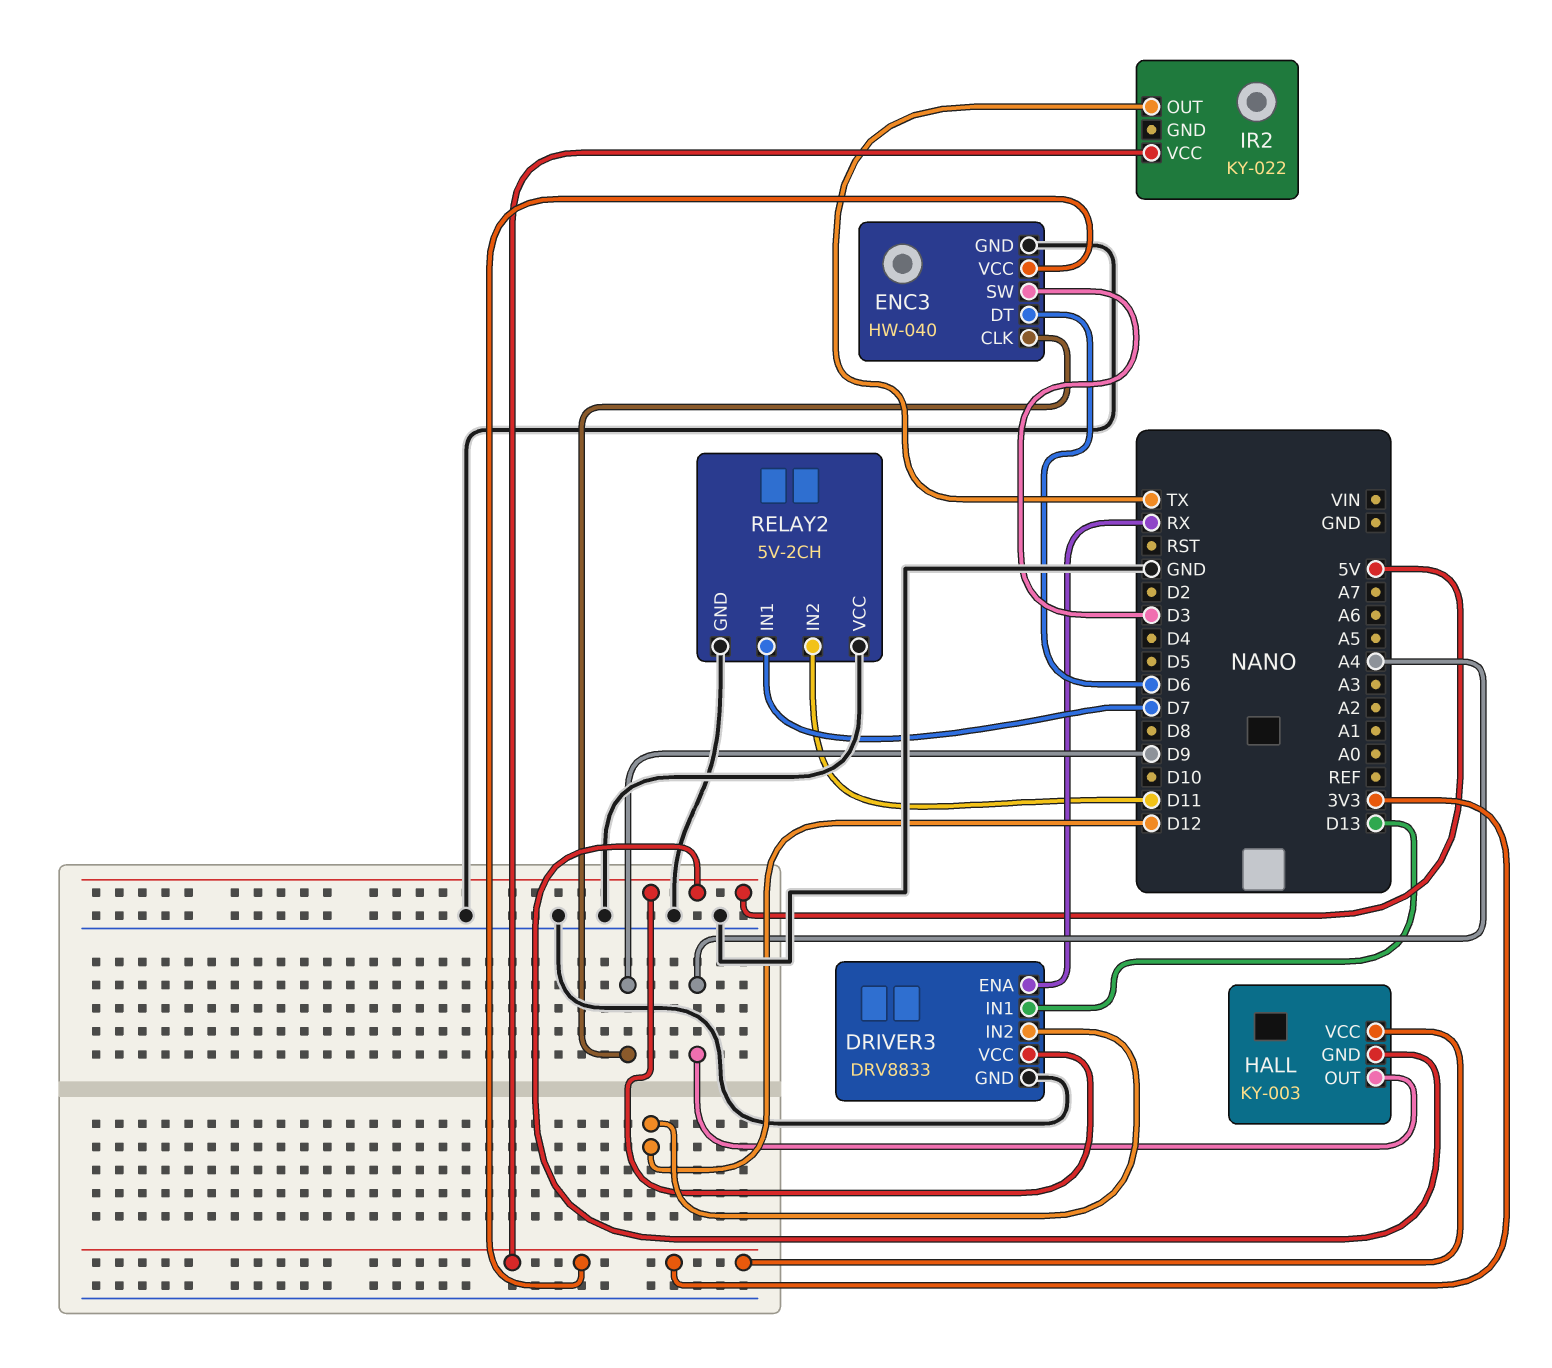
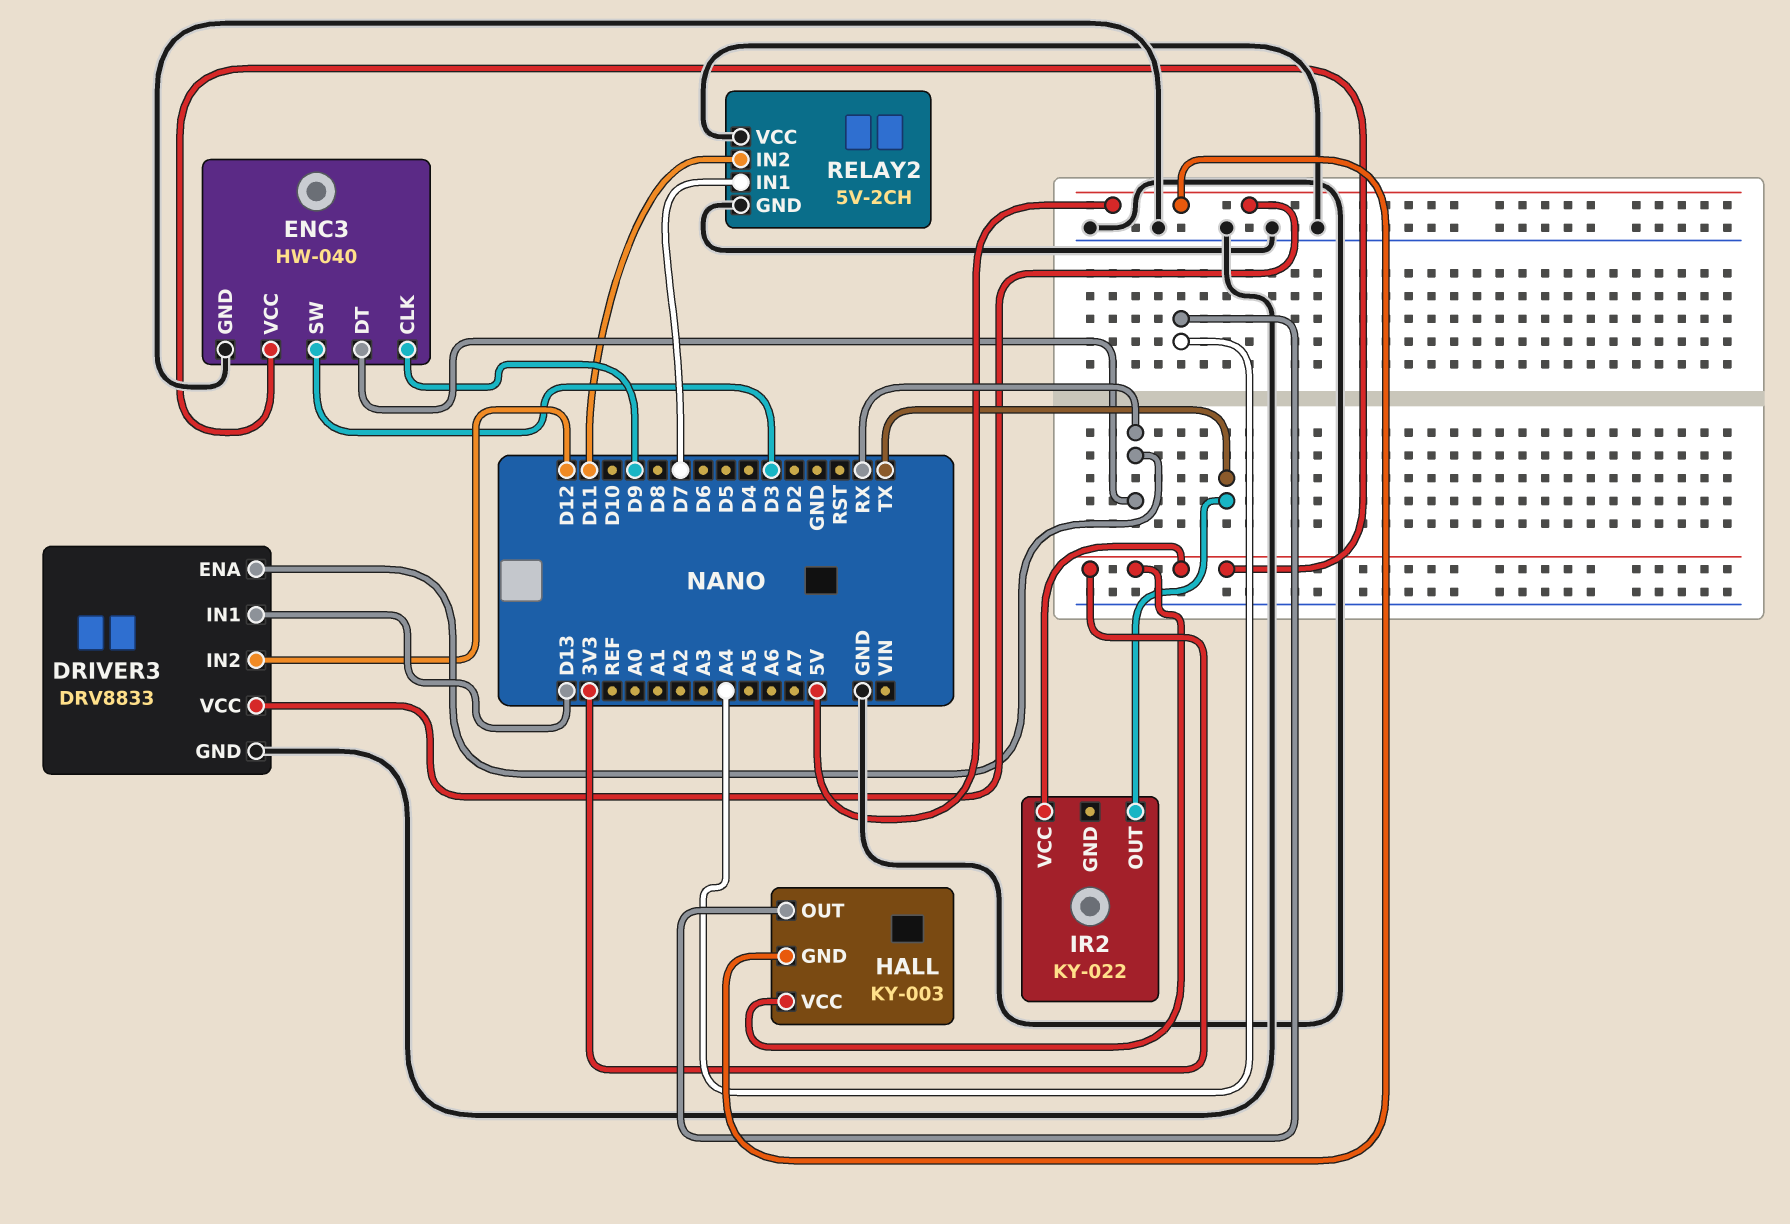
ENC3 pin DT: D6 -> RX

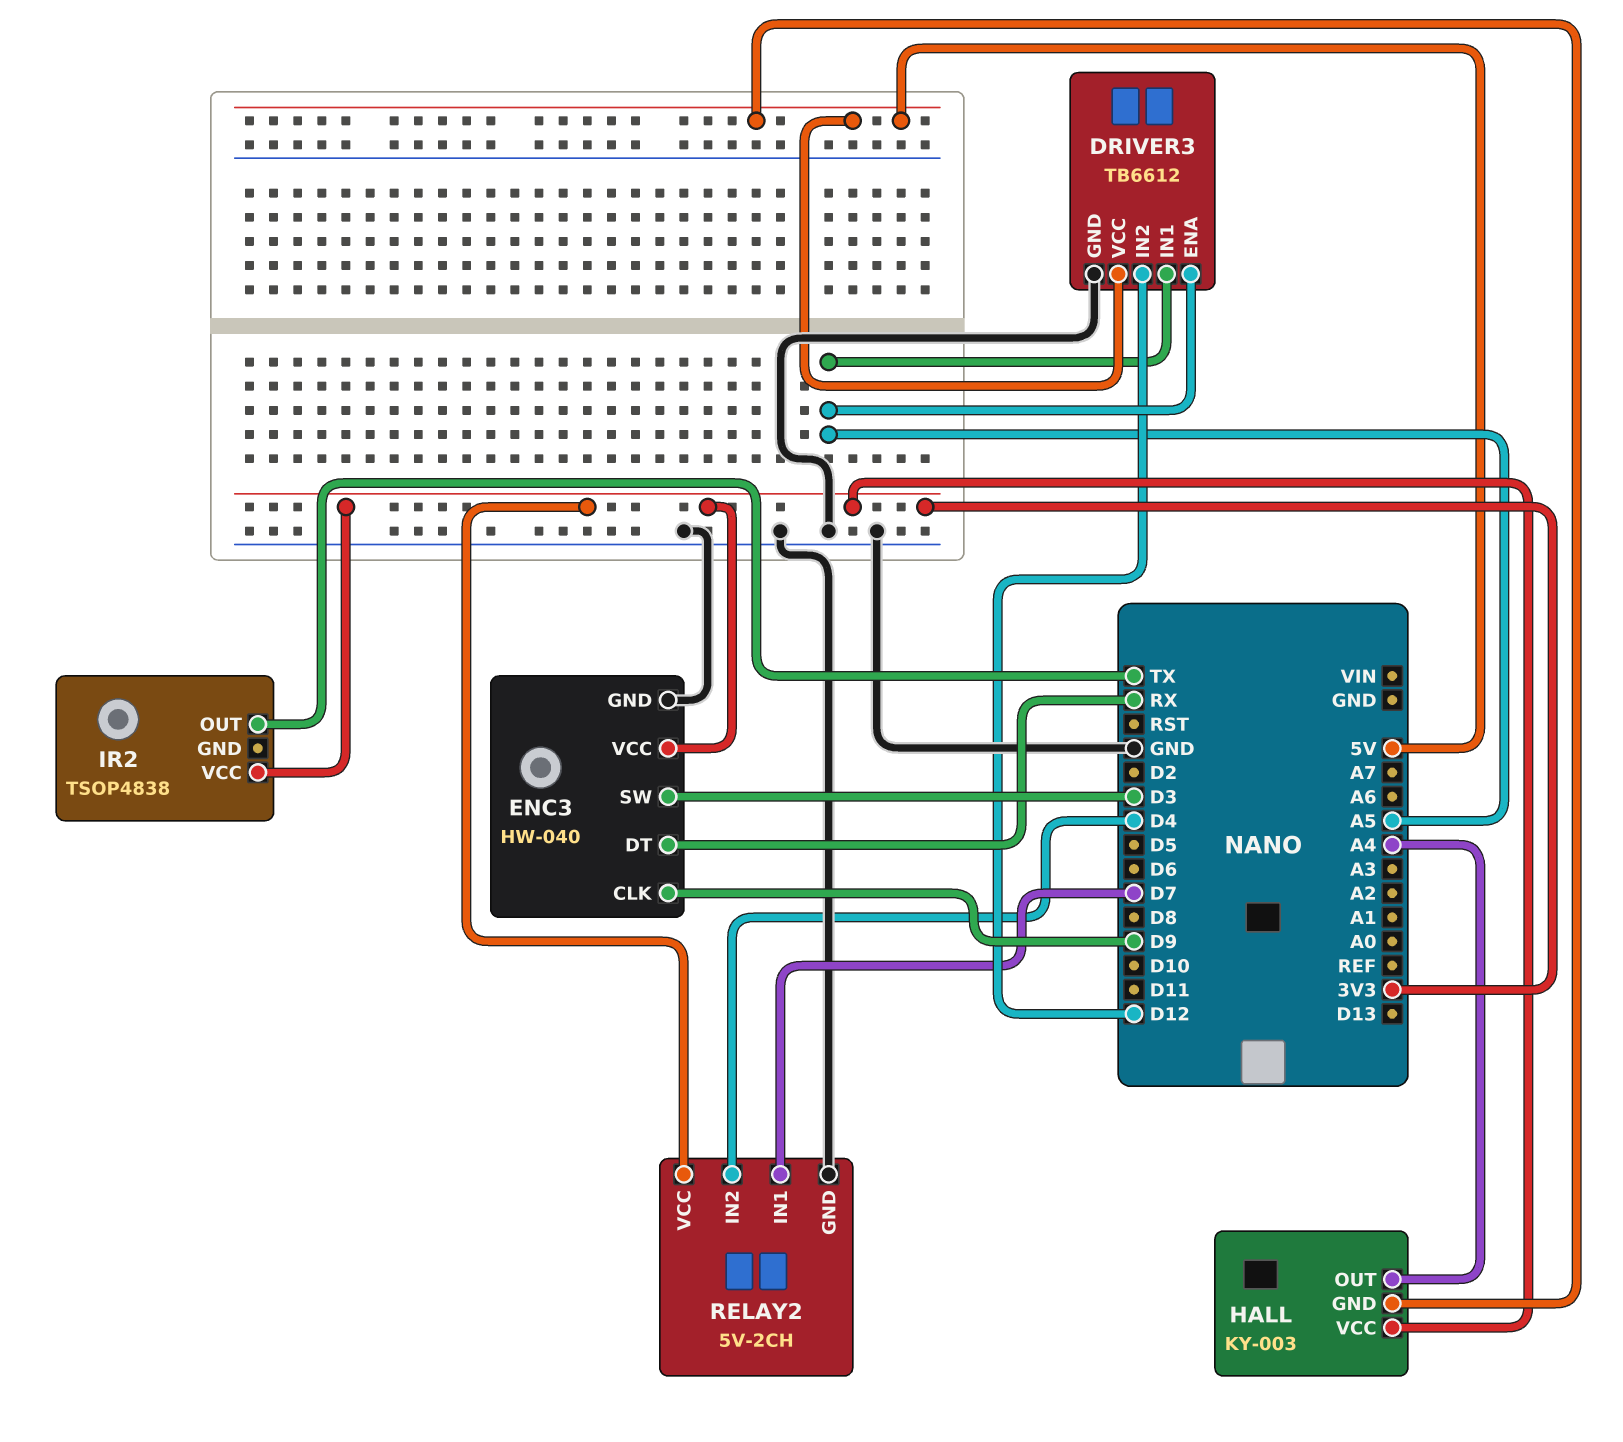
DRIVER3: DRV8833 -> TB6612
DRIVER3 pin ENA: RX -> A5
DRIVER3 pin IN1: D13 -> A5
IR2: KY-022 -> TSOP4838
RELAY2 pin IN2: D11 -> D4
RELAY2 pin VCC: GND -> 3V3

